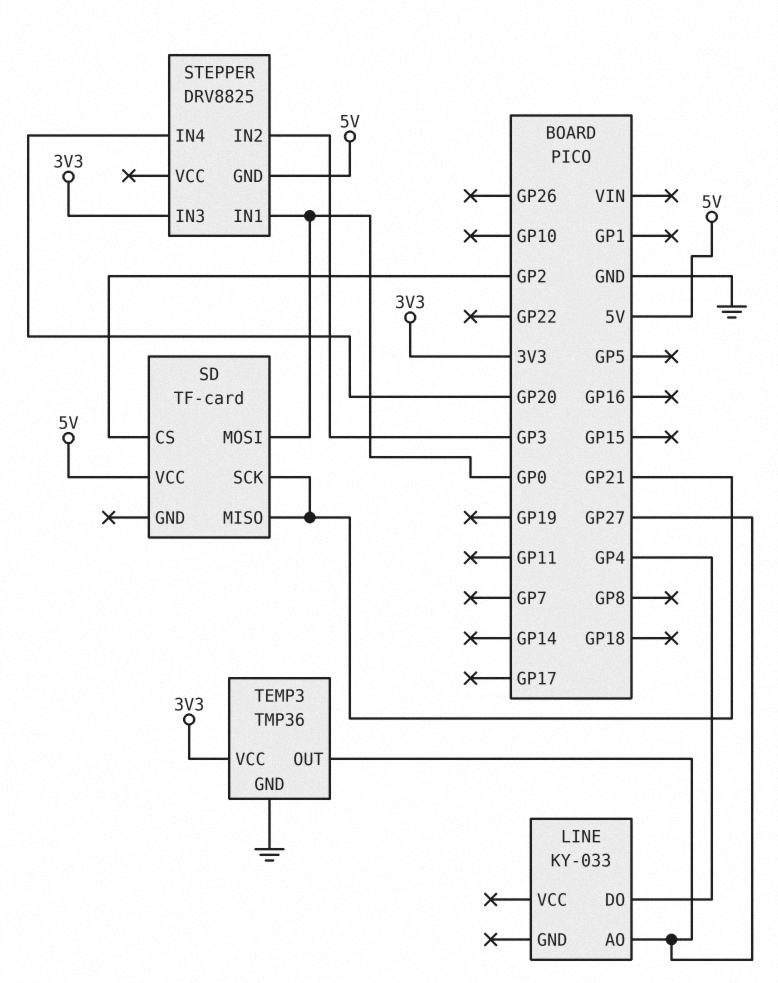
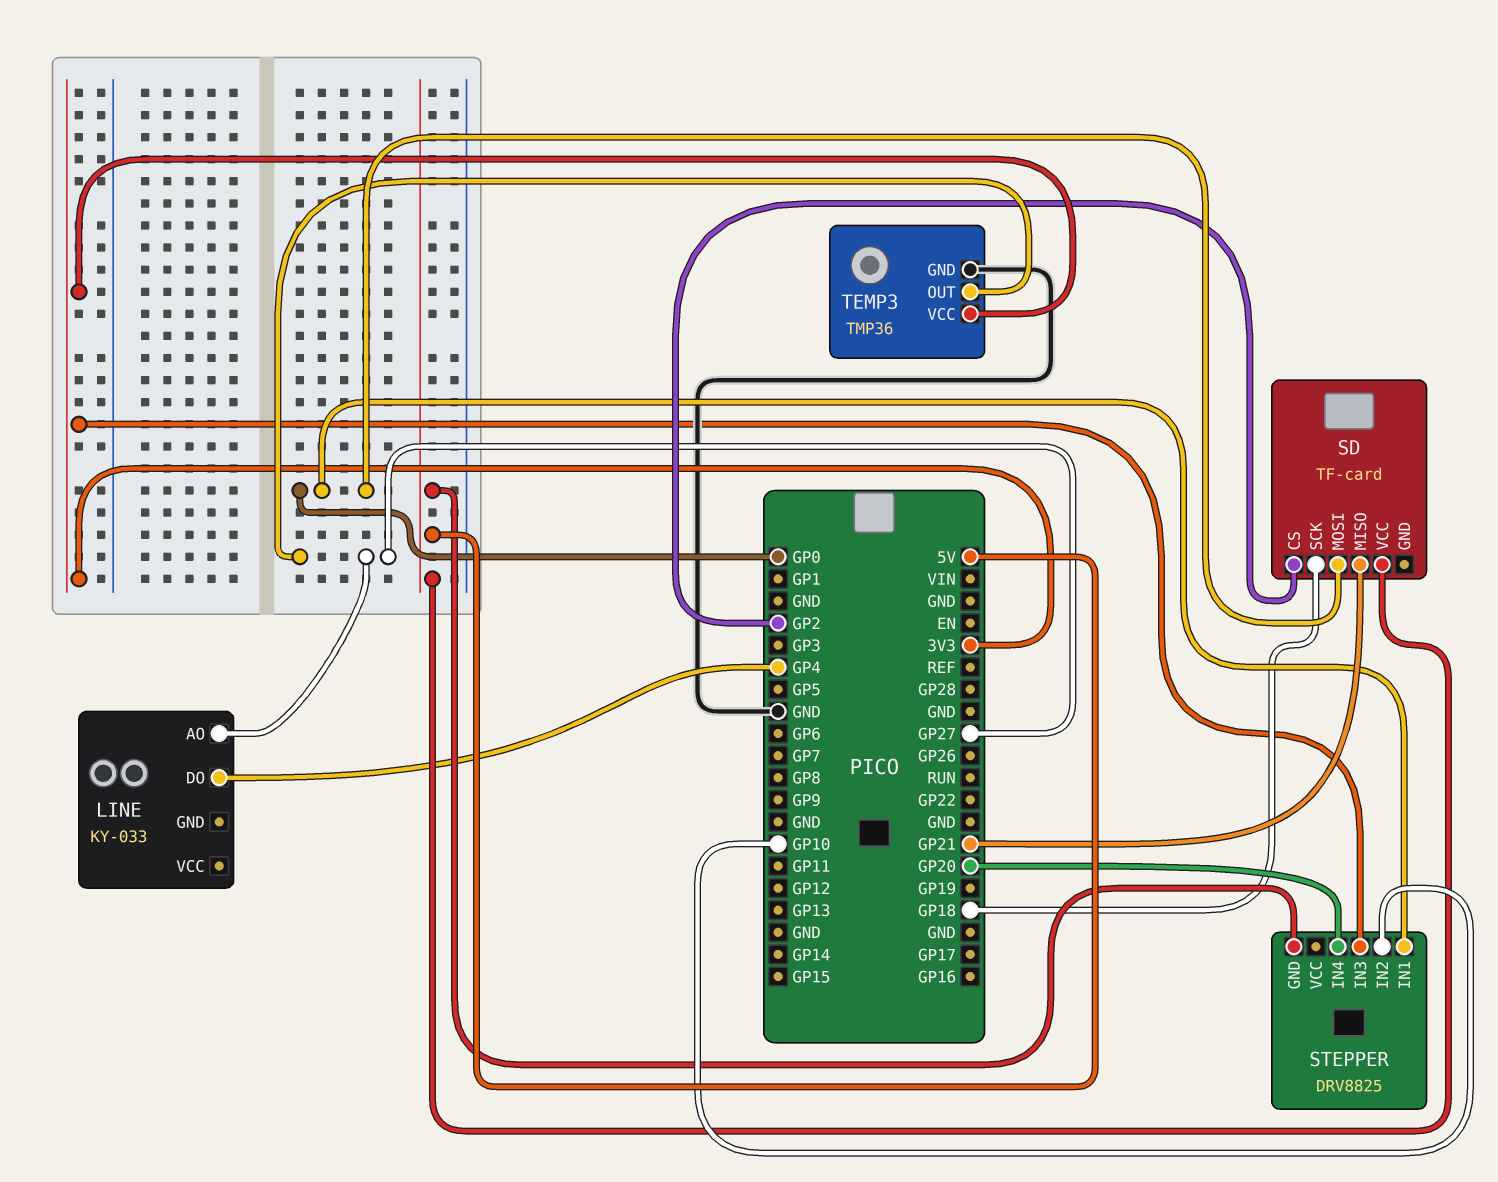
SD pin SCK: GP21 -> GP18
STEPPER pin IN2: GP3 -> GP10

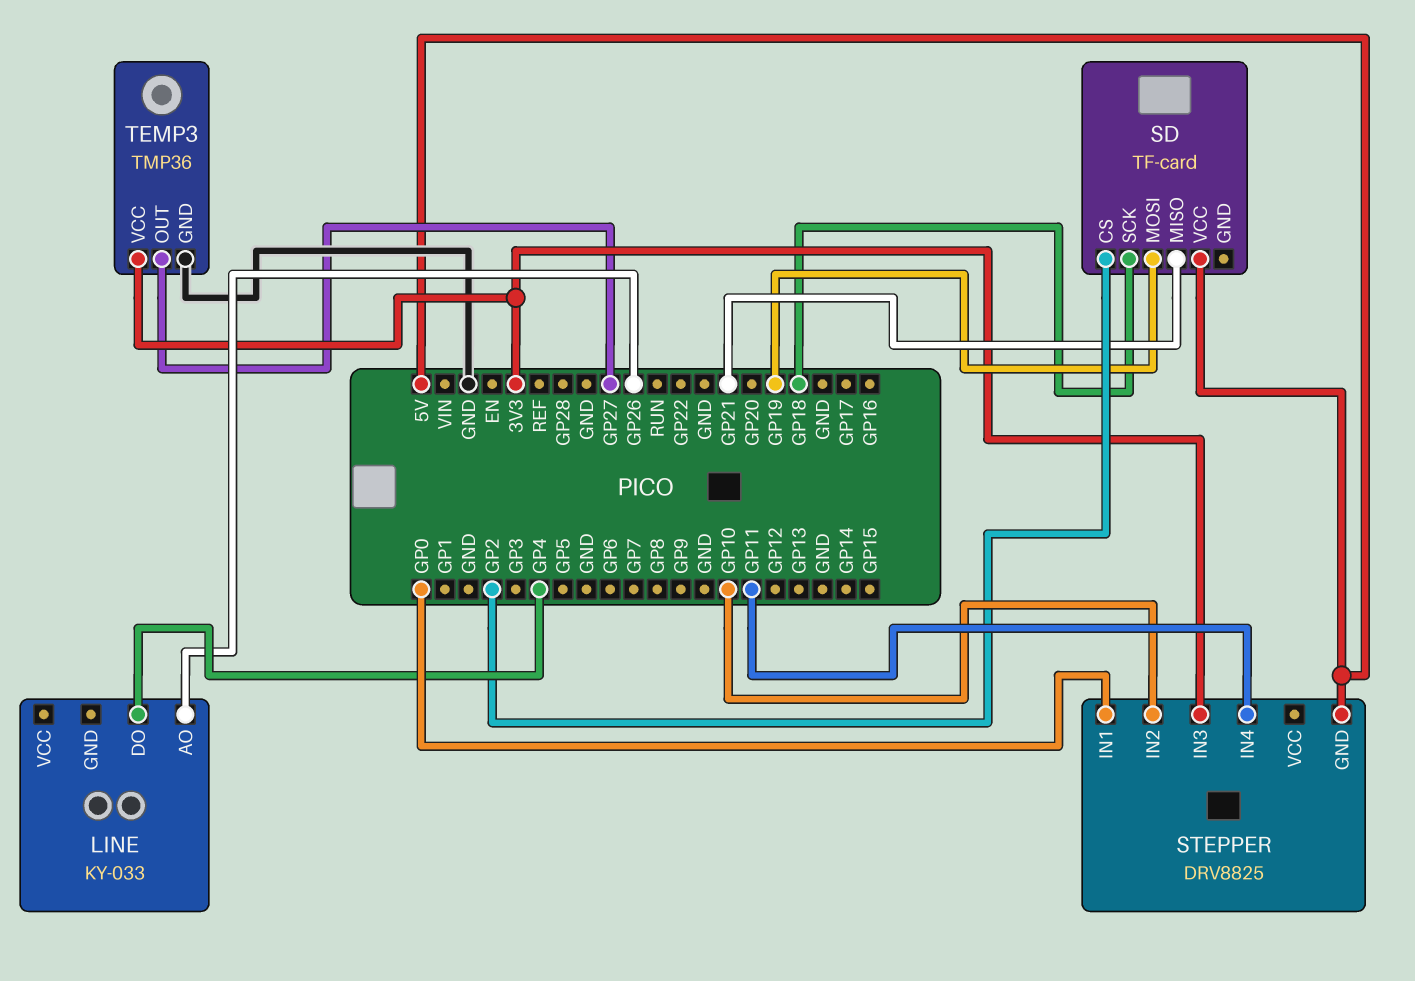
LINE pin AO: GP27 -> GP26
SD pin MOSI: GP0 -> GP19
STEPPER pin IN4: GP20 -> GP11

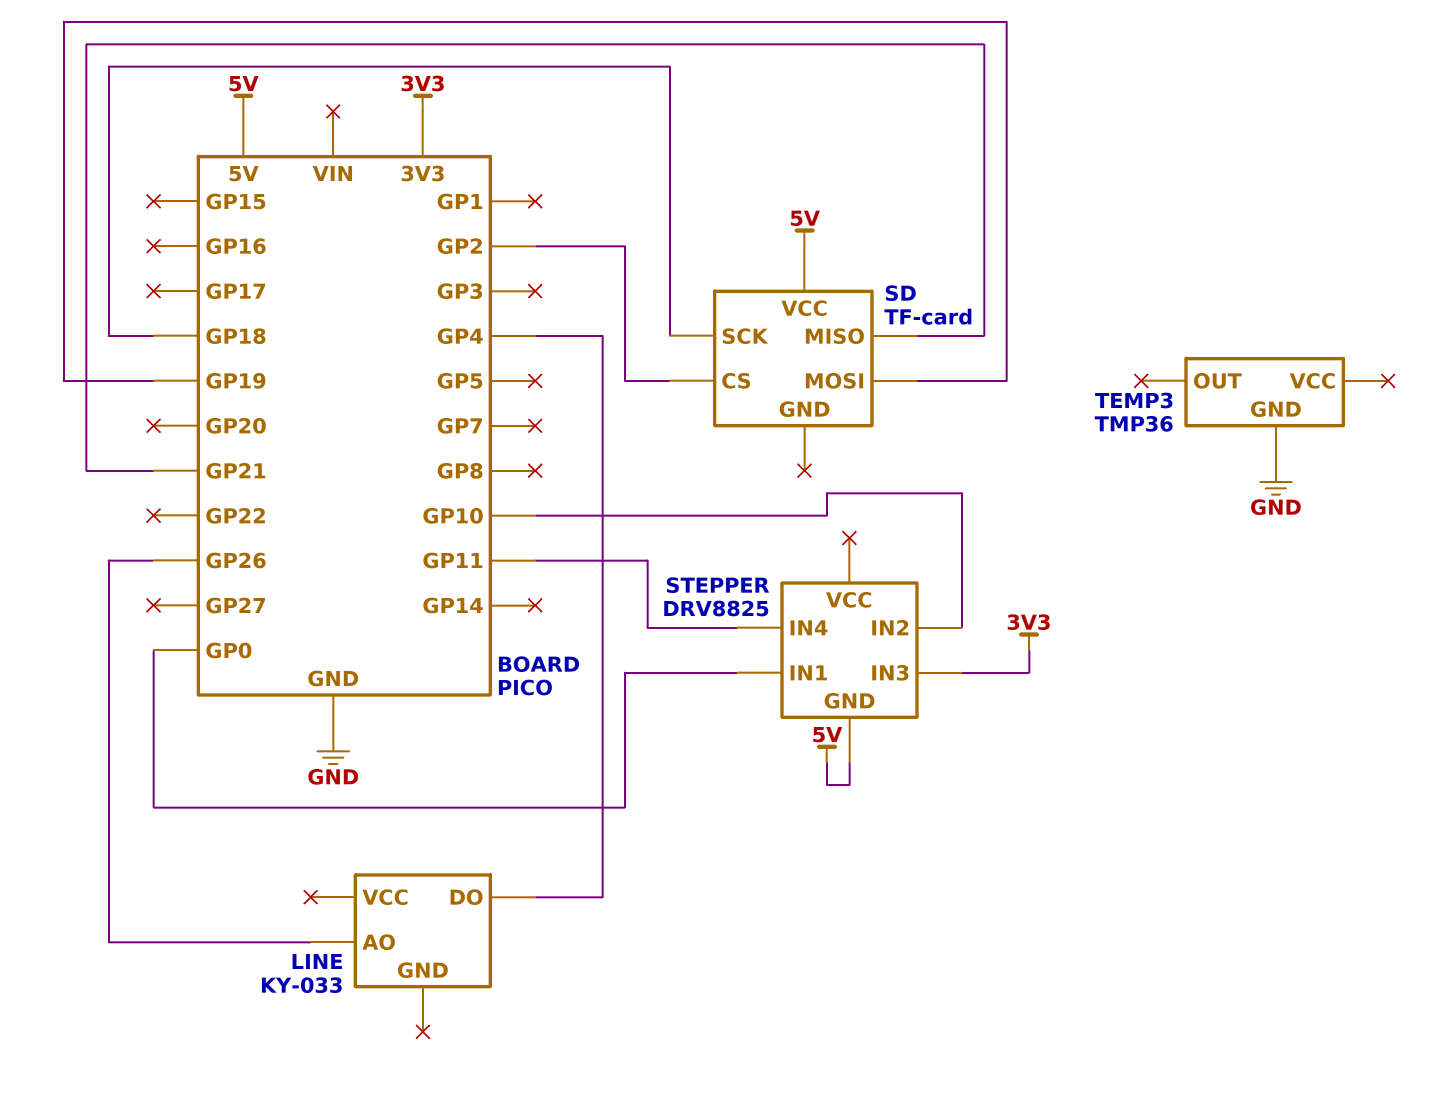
TEMP3 pin OUT: GP27 -> none
TEMP3 pin VCC: 3V3 -> none

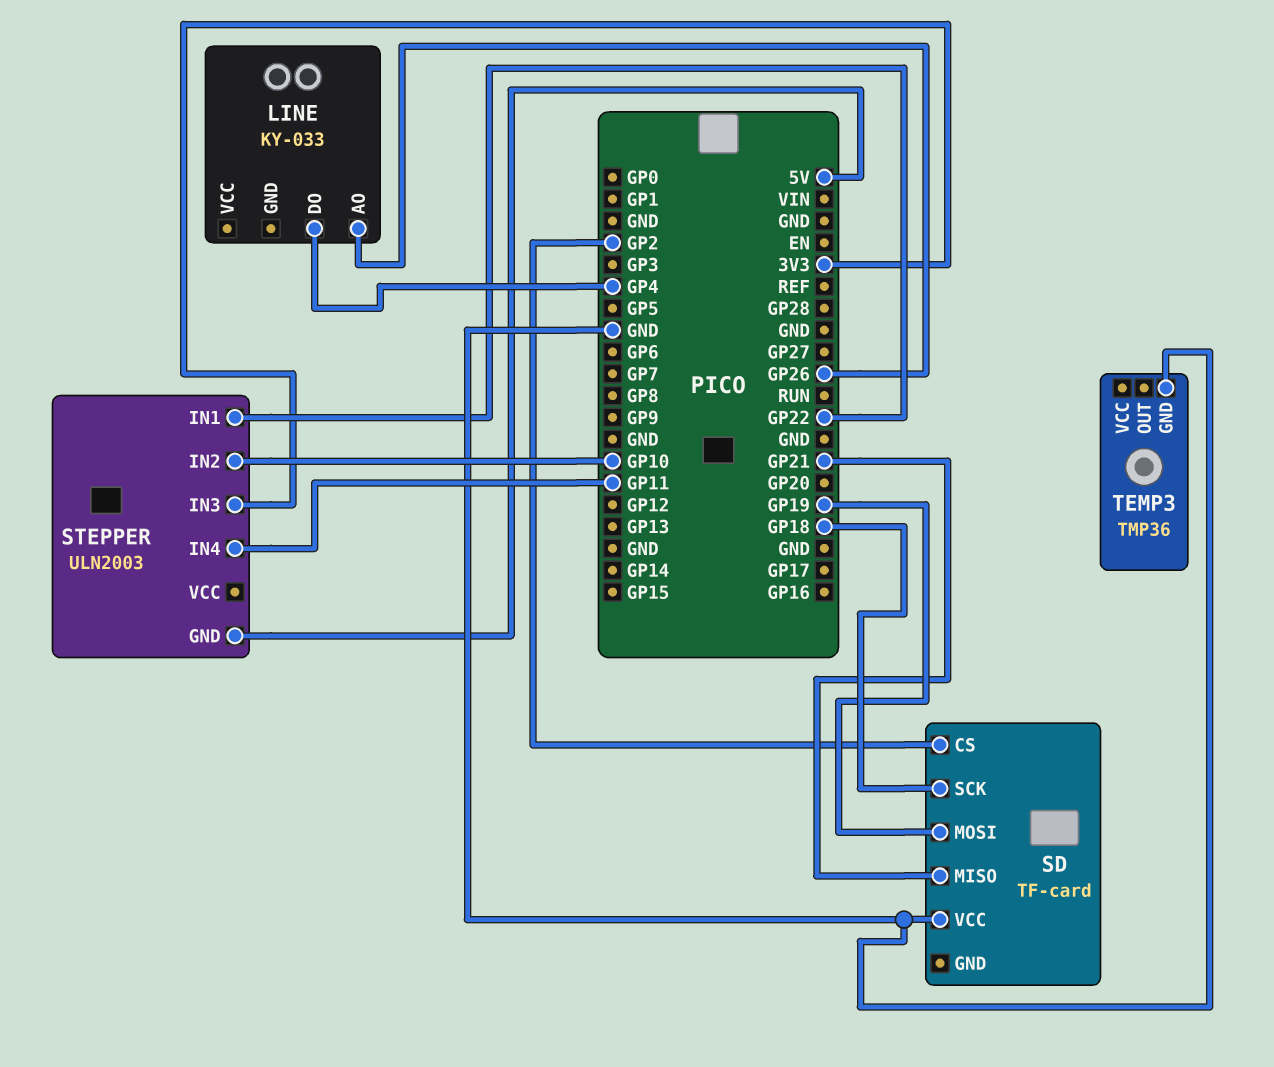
SD pin VCC: 5V -> GND
STEPPER: DRV8825 -> ULN2003
STEPPER pin IN1: GP0 -> GP22

